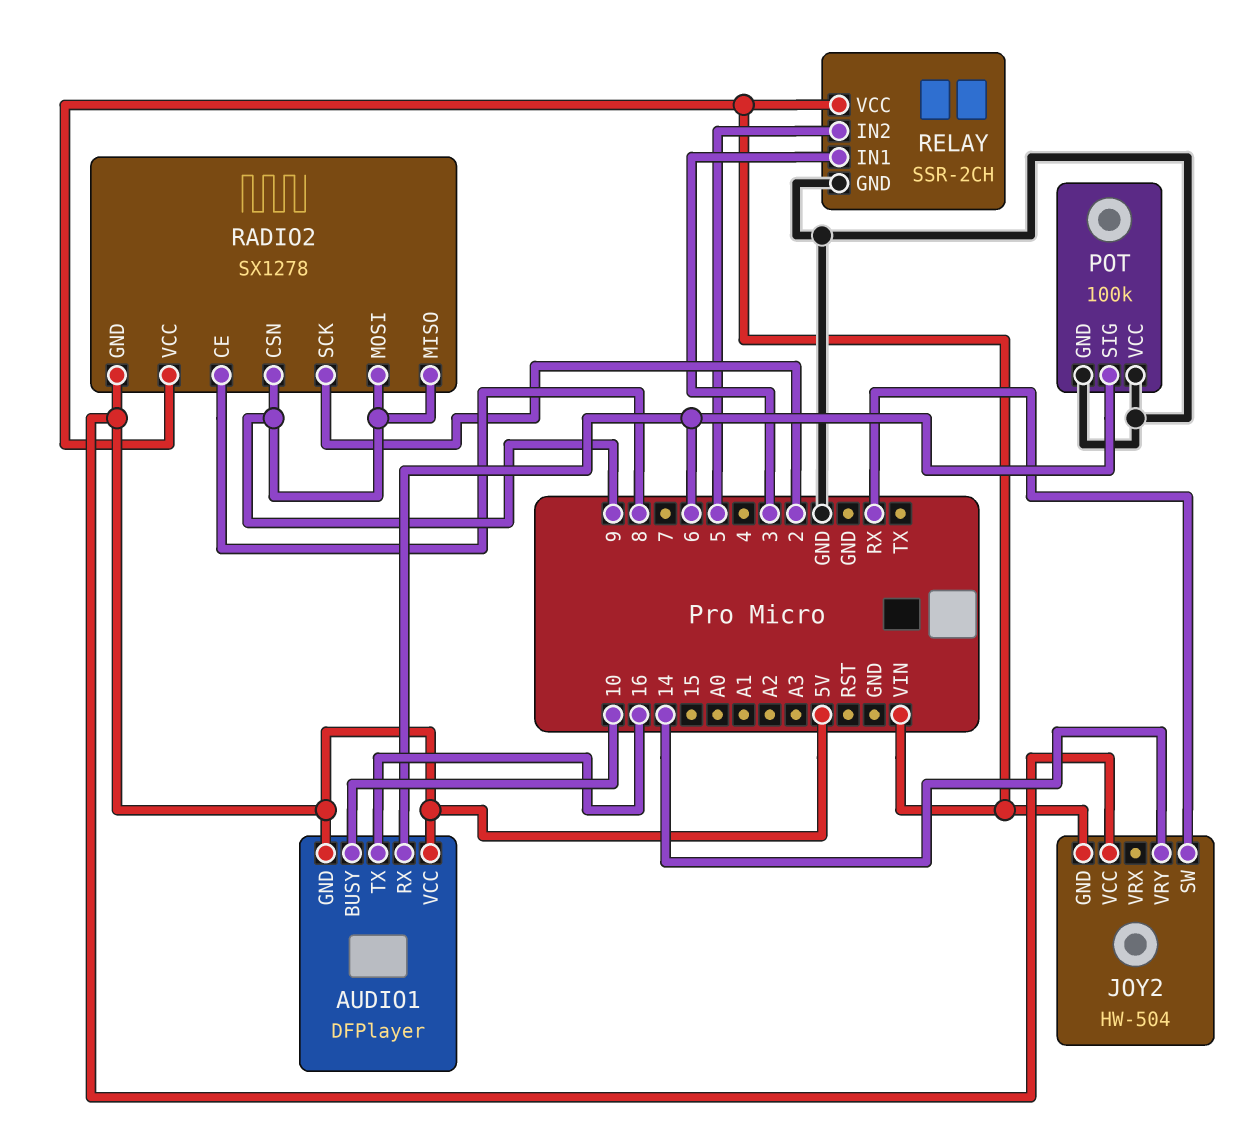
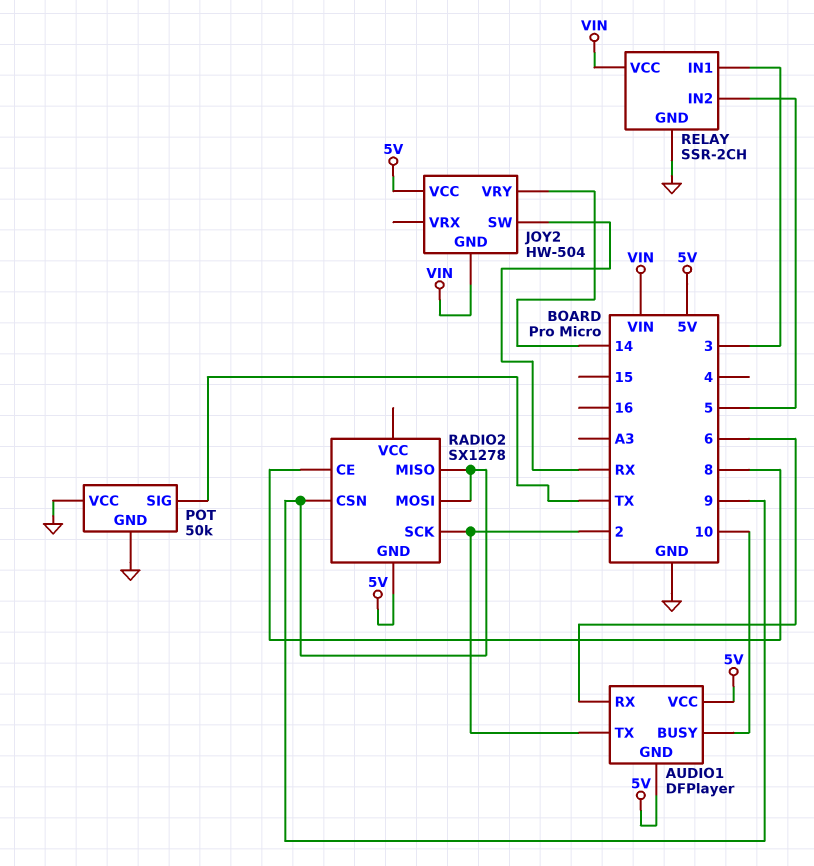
AUDIO1 pin TX: 16 -> 2
POT: 100k -> 50k
POT pin SIG: 6 -> TX
RADIO2 pin VCC: VIN -> none

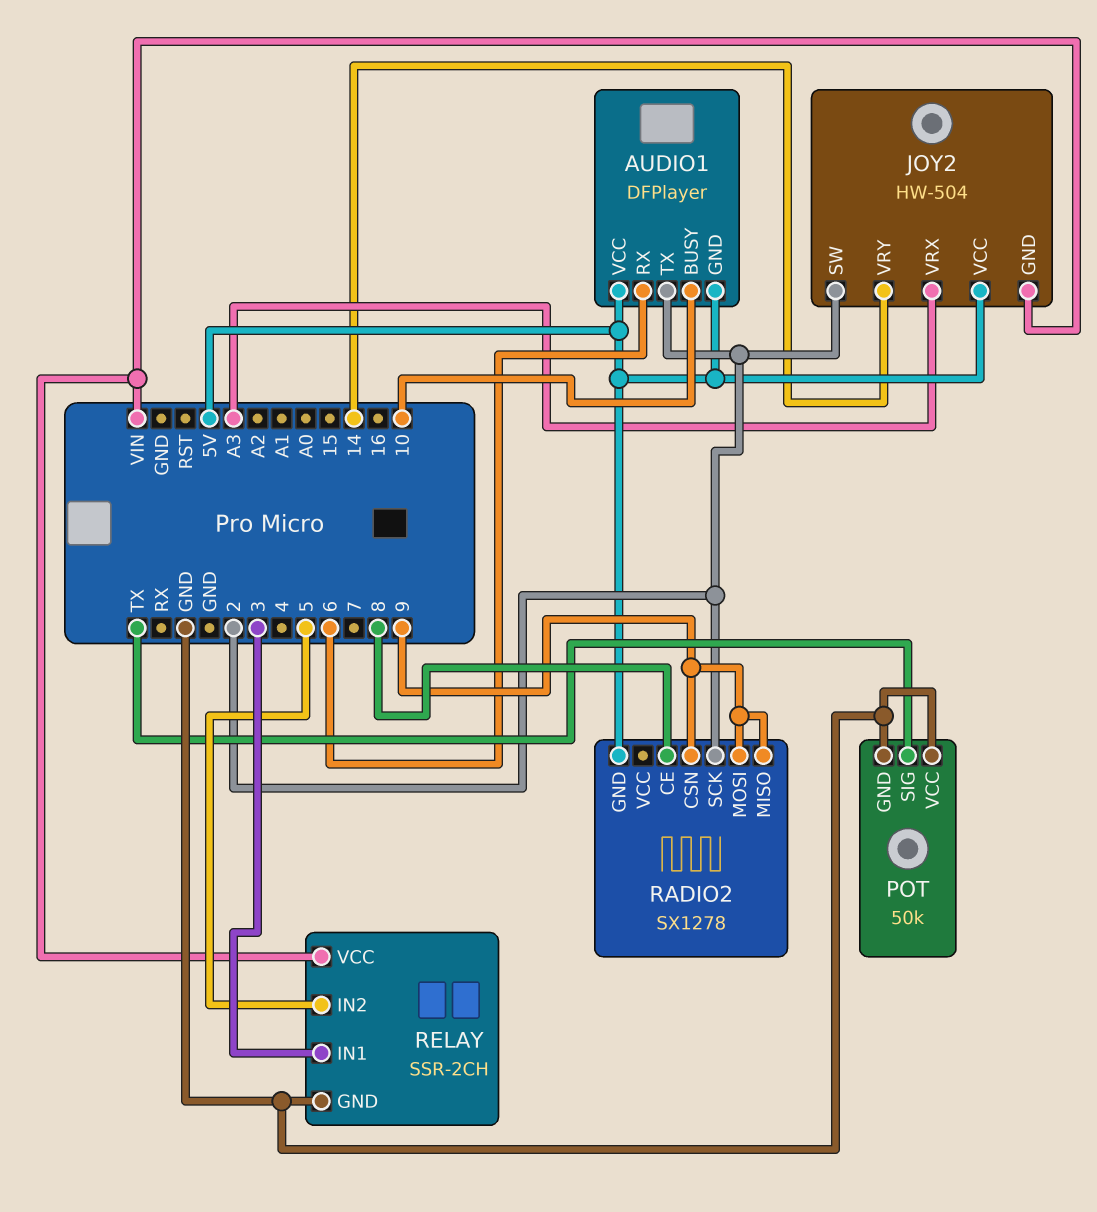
JOY2 pin SW: RX -> 2
JOY2 pin VRX: none -> A3

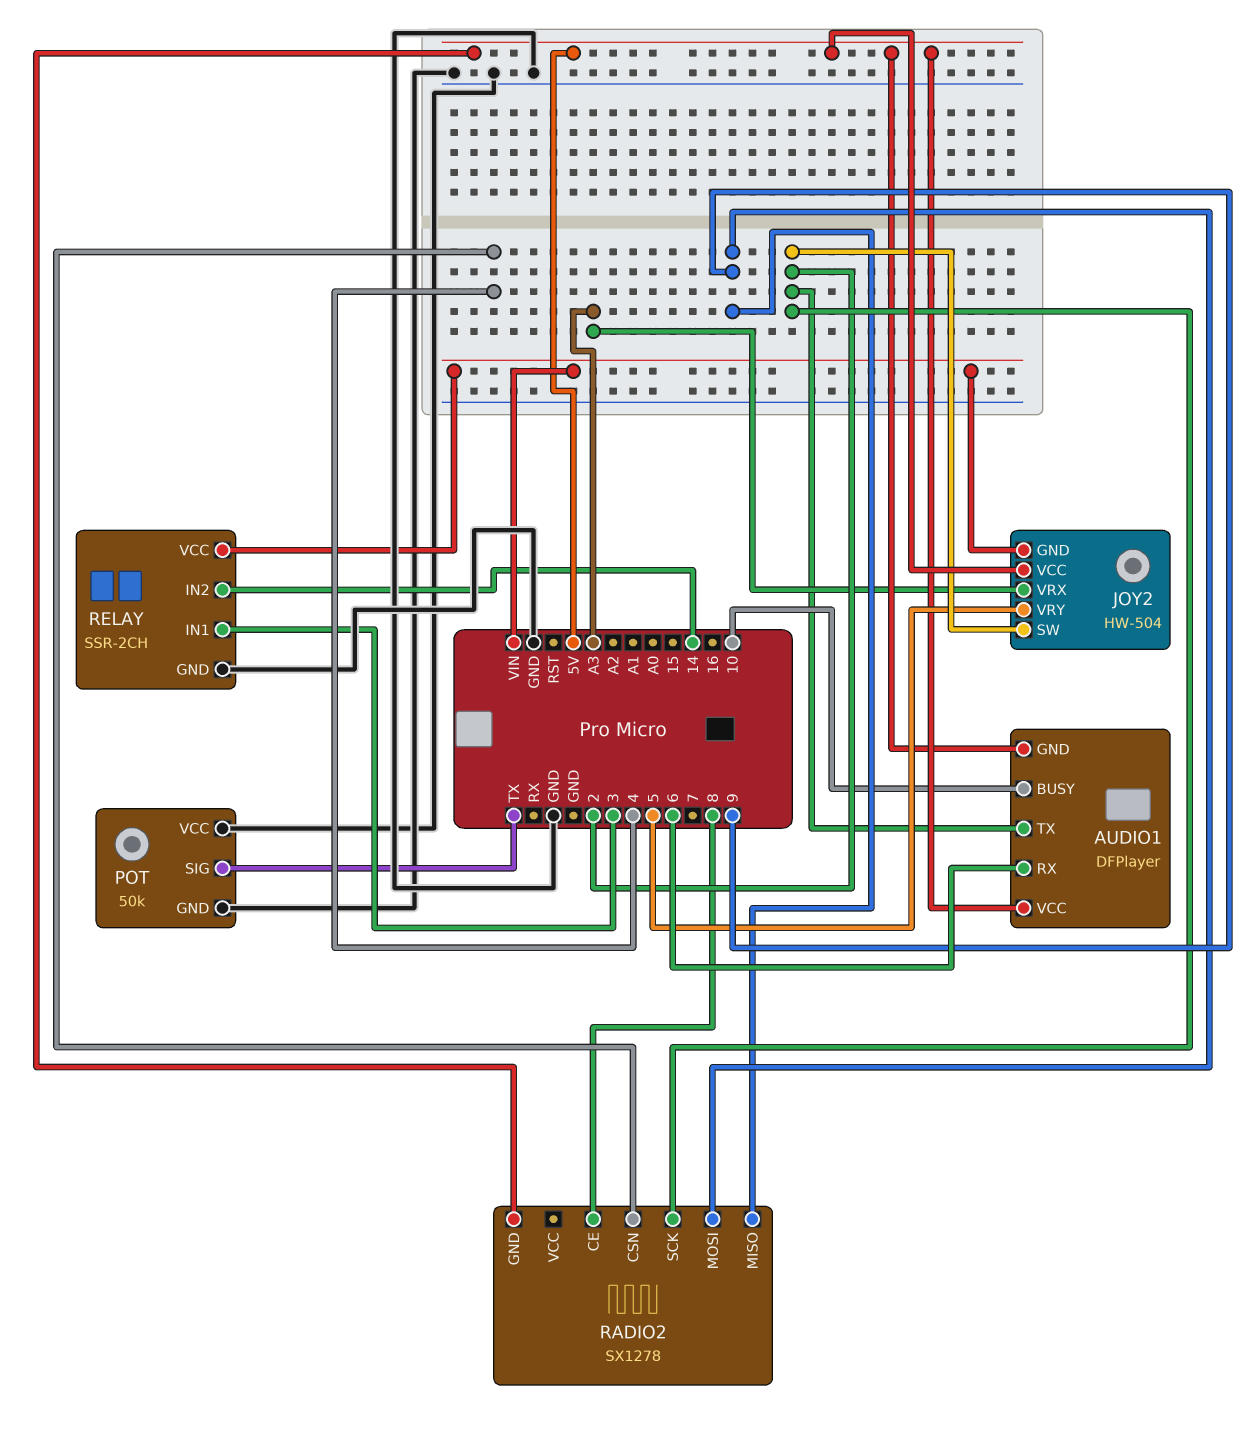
JOY2 pin VRY: 14 -> 5
RADIO2 pin CSN: 9 -> 4
RELAY pin IN2: 5 -> 14

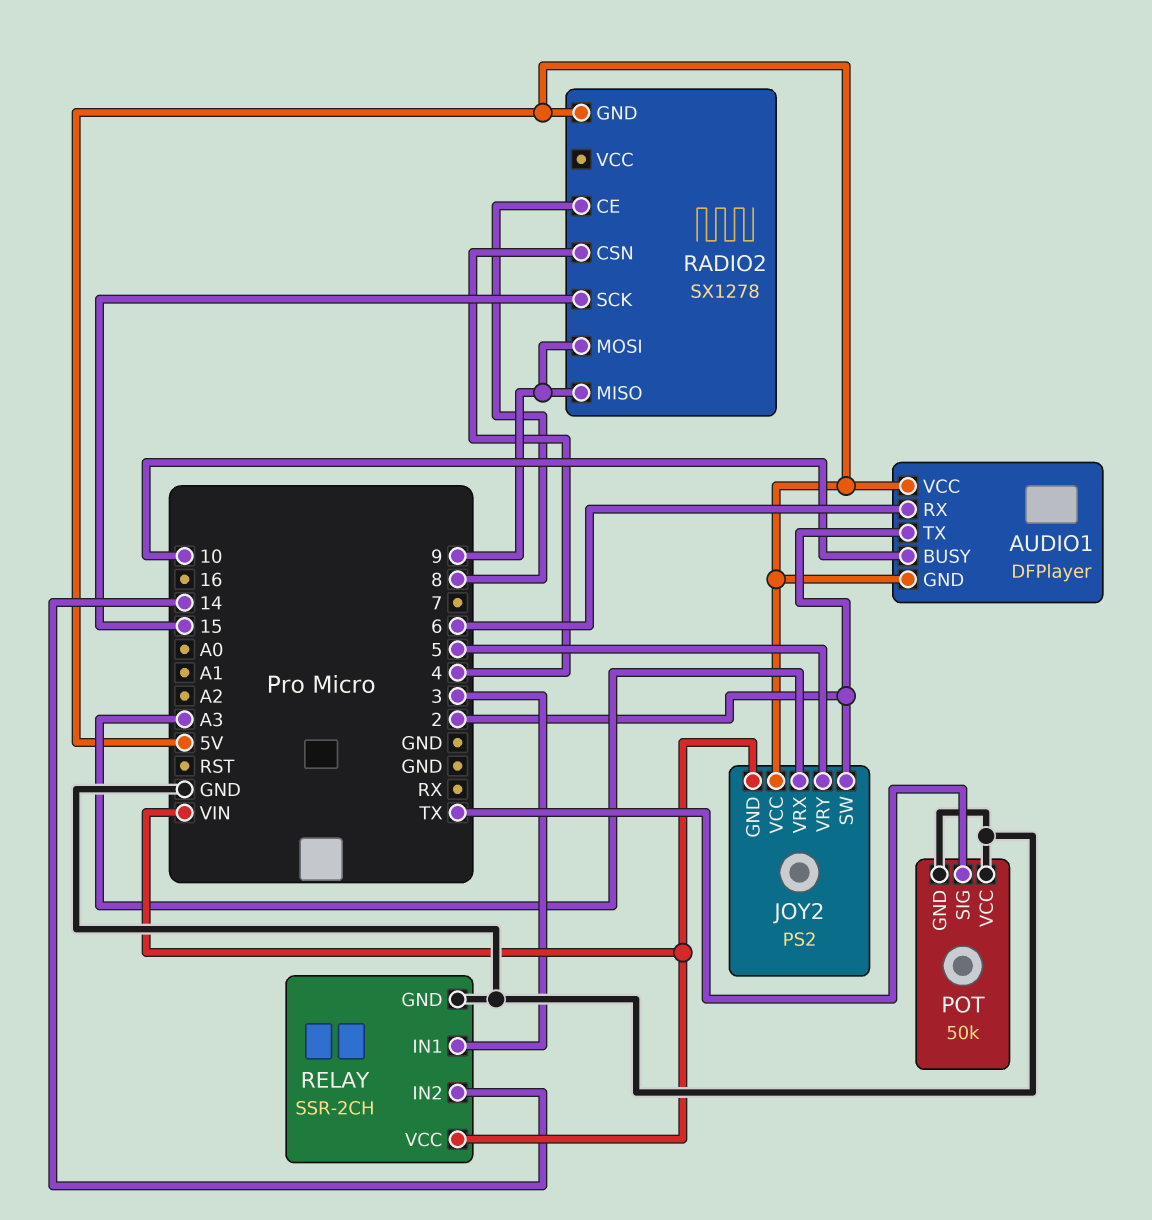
JOY2: HW-504 -> PS2
RADIO2 pin SCK: 2 -> 15

